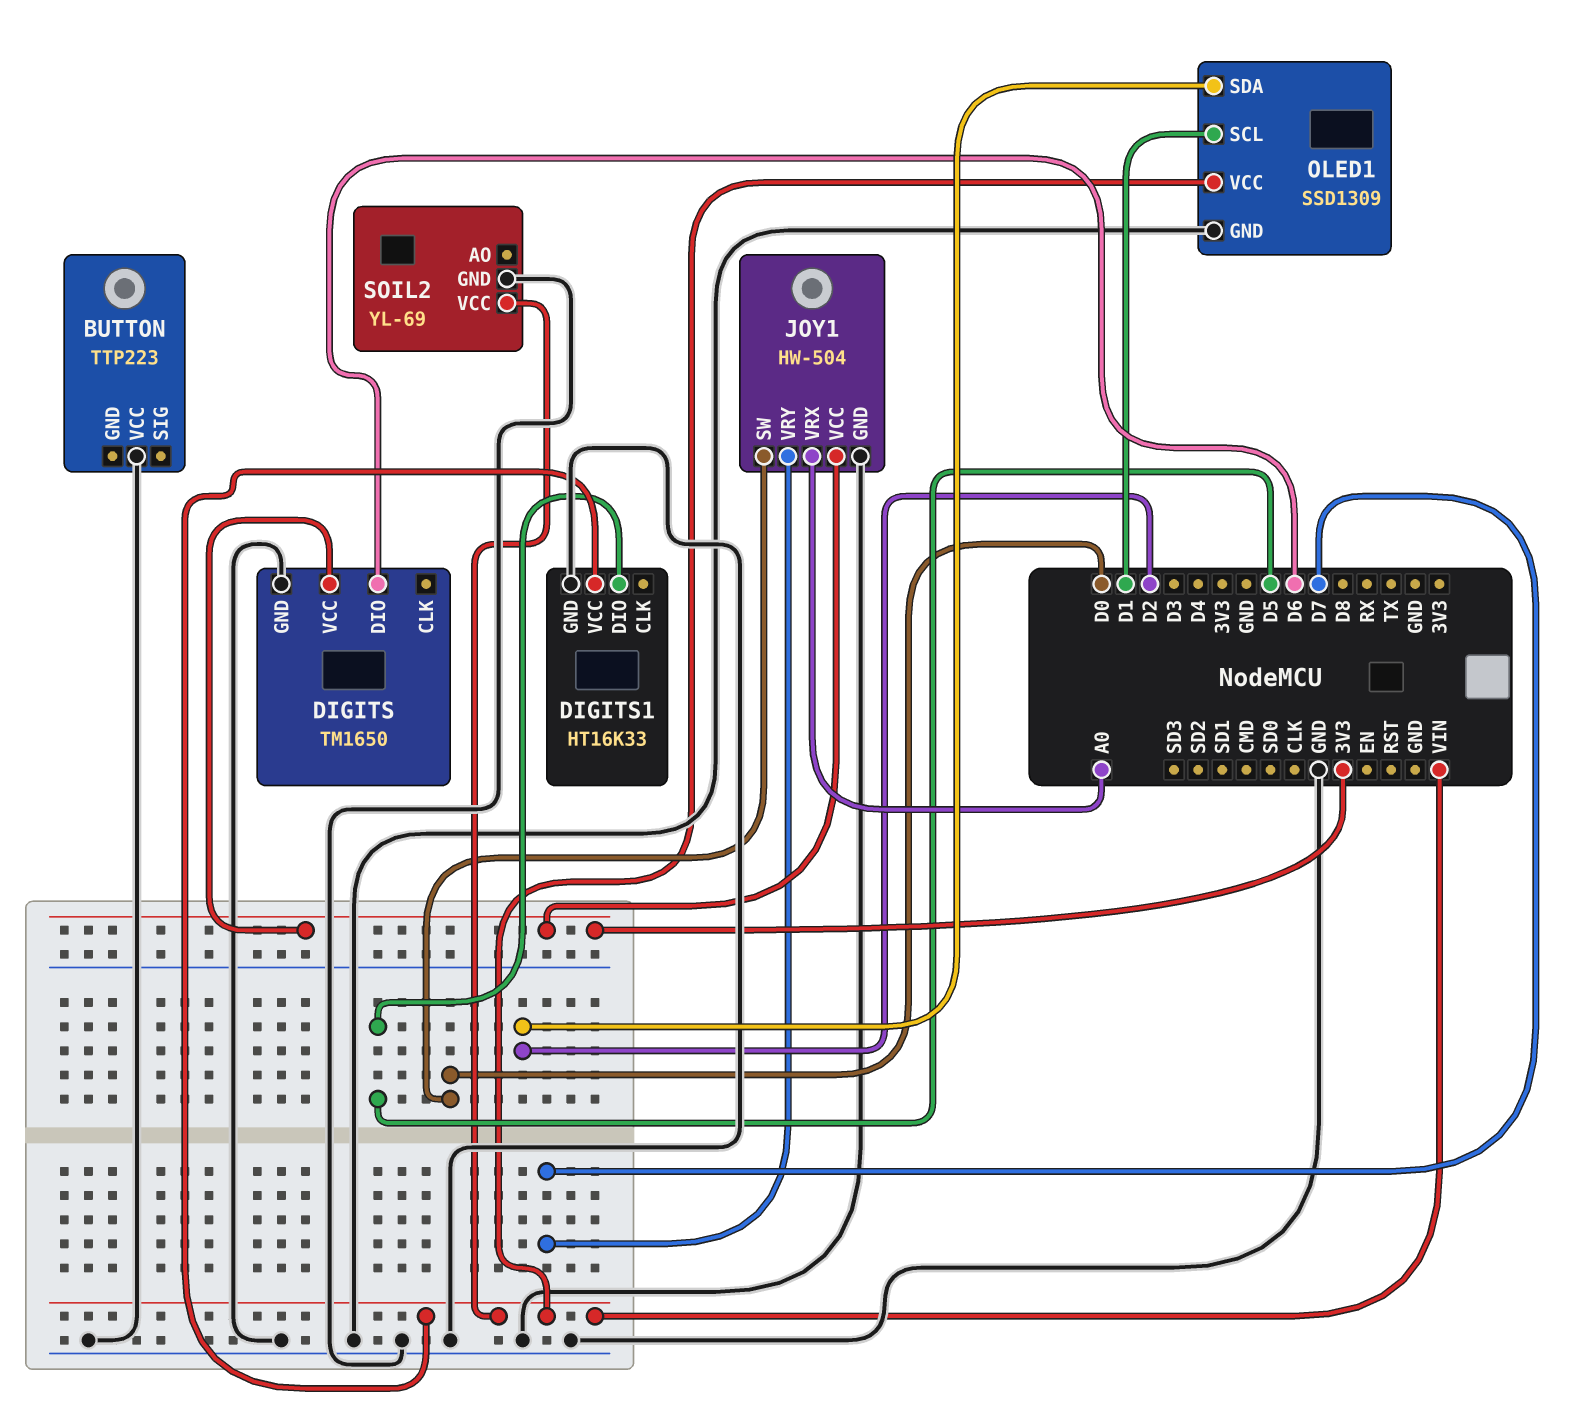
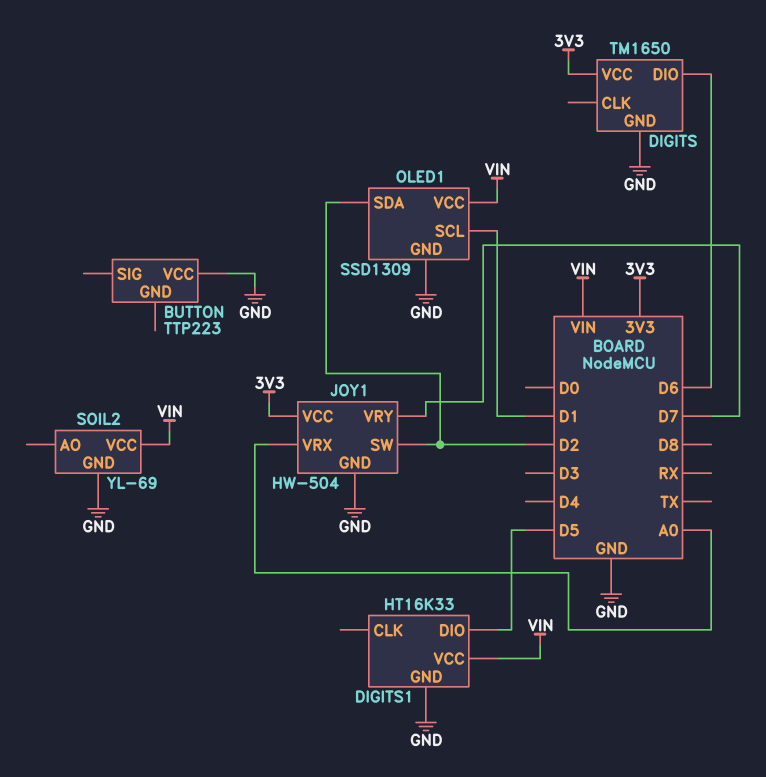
JOY1 pin SW: D0 -> D2

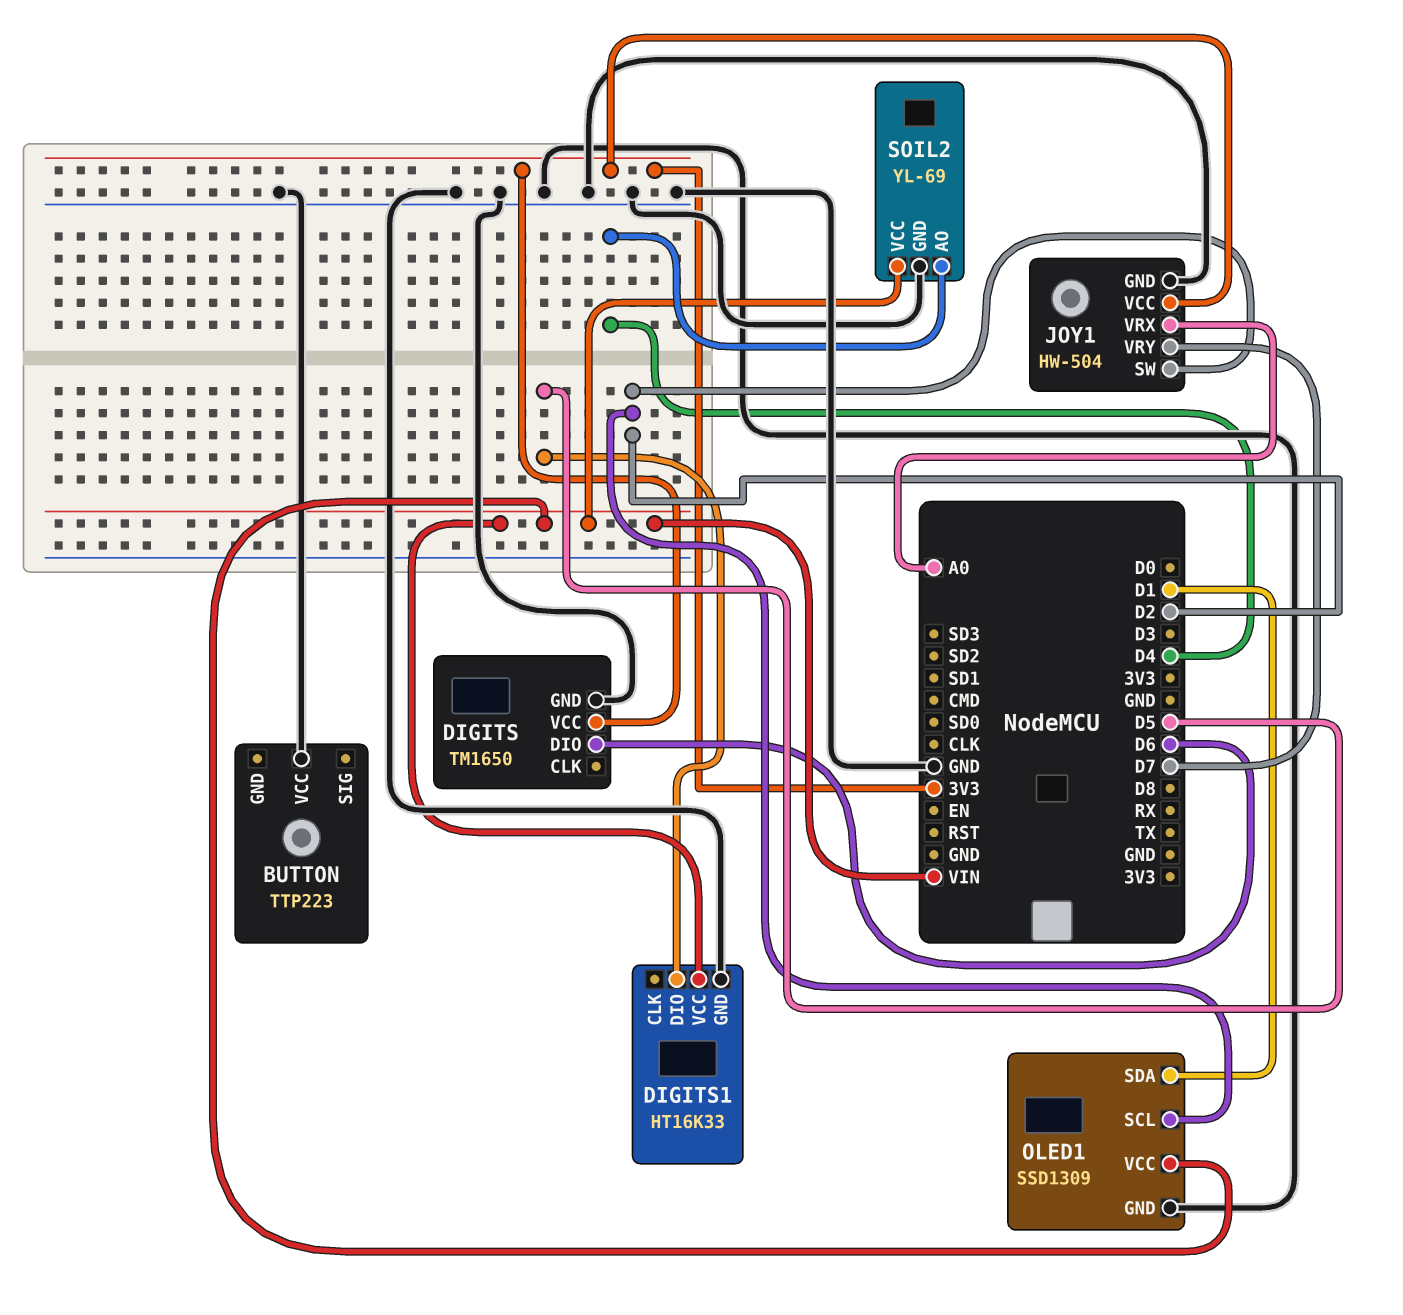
OLED1 pin SCL: D1 -> D2
OLED1 pin SDA: D2 -> D1
SOIL2 pin AO: none -> D4

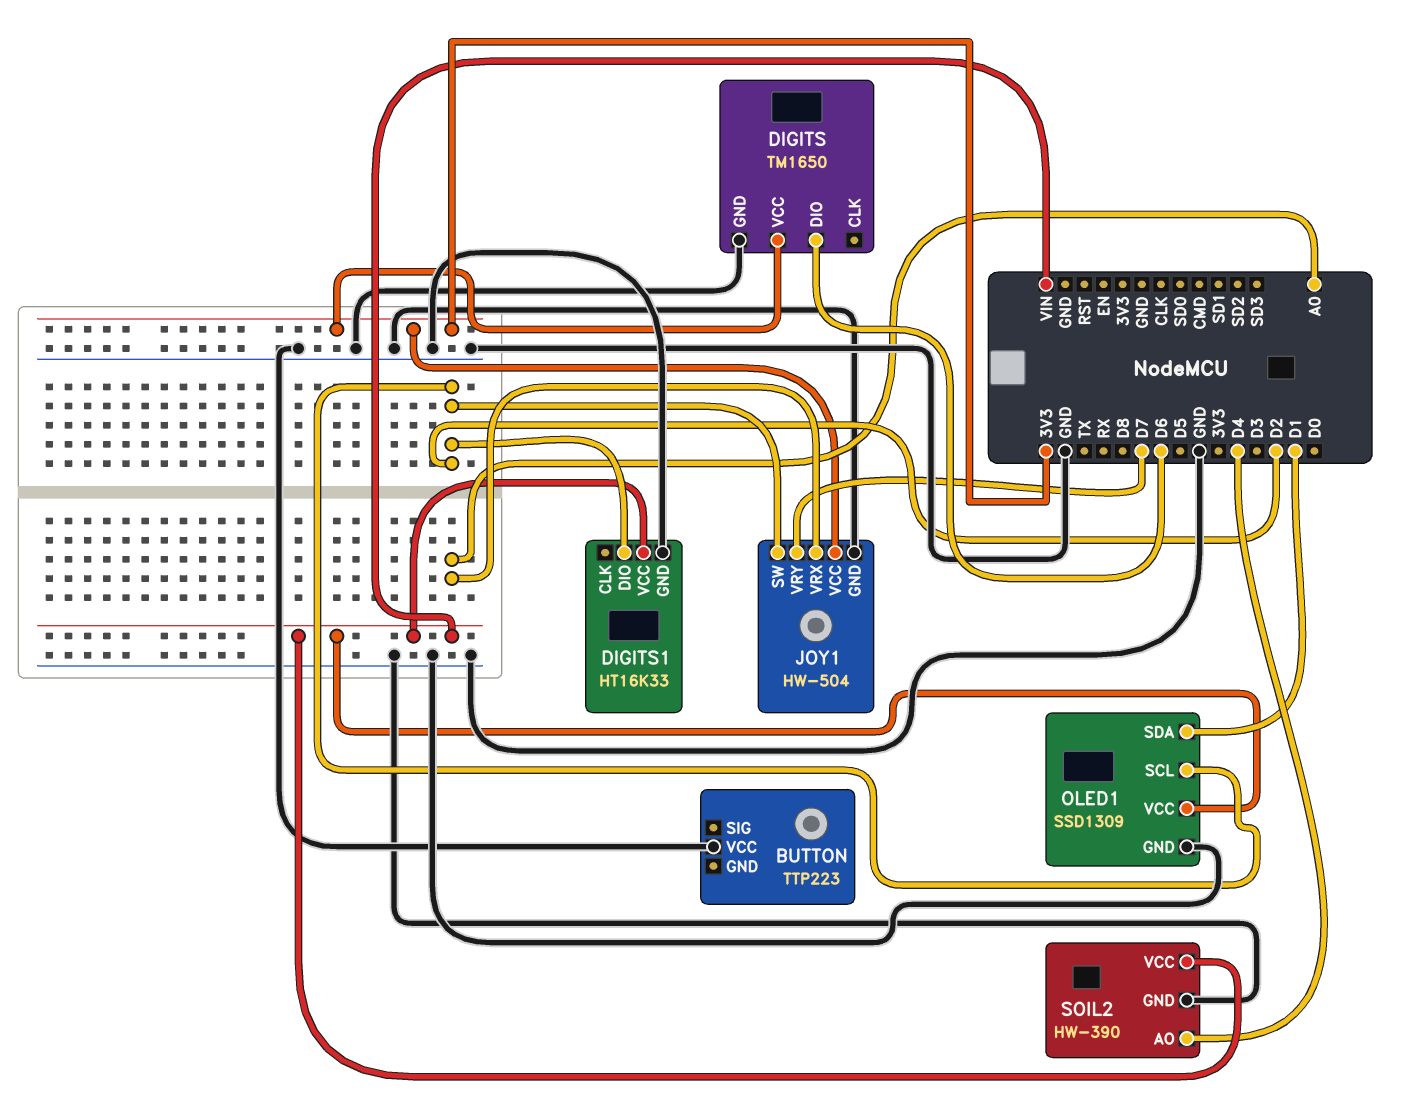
DIGITS1 pin DIO: D5 -> D2
SOIL2: YL-69 -> HW-390

